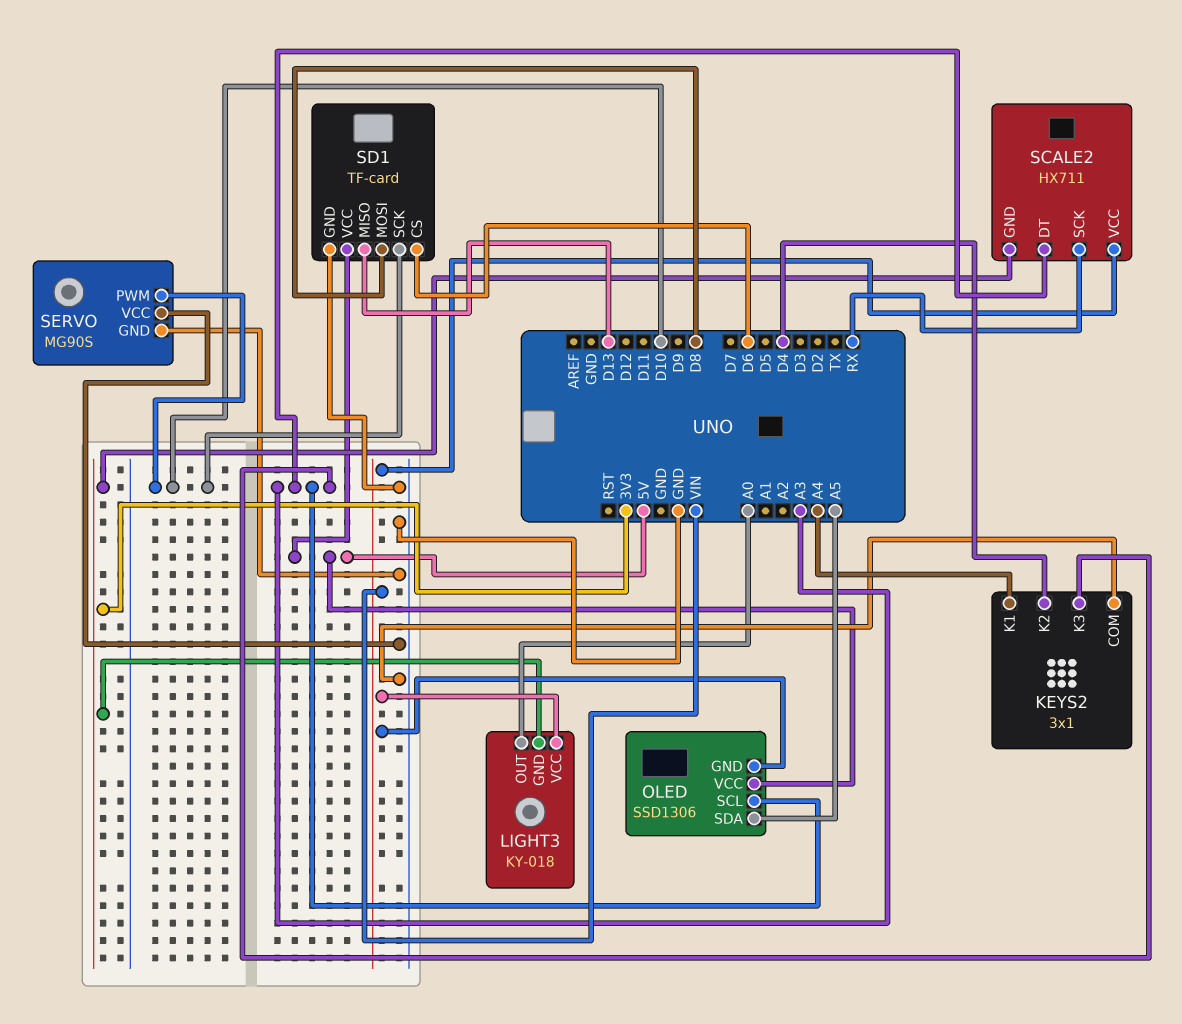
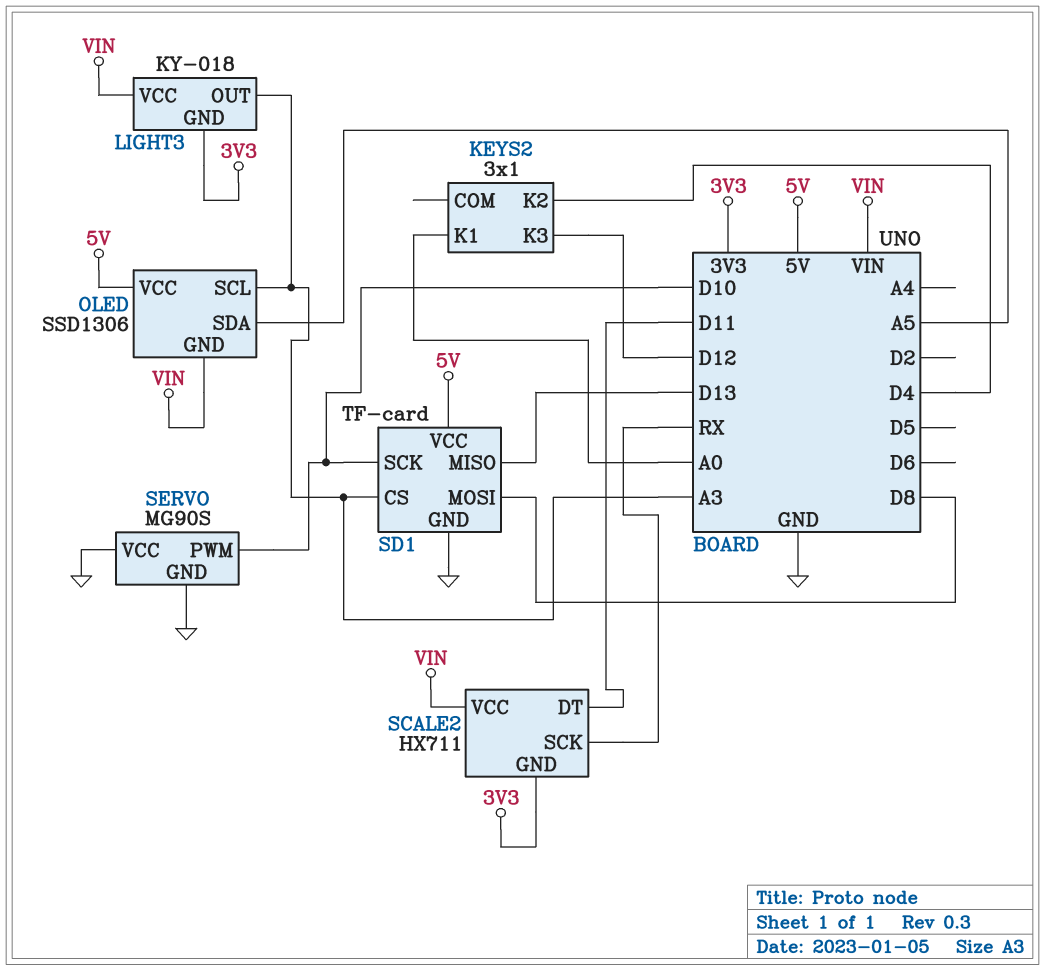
KEYS2 pin COM: GND -> none
KEYS2 pin K1: A4 -> A0
KEYS2 pin K3: A3 -> D12
LIGHT3 pin OUT: A0 -> A3
SCALE2 pin DT: A3 -> D11
SD1 pin CS: D6 -> A3

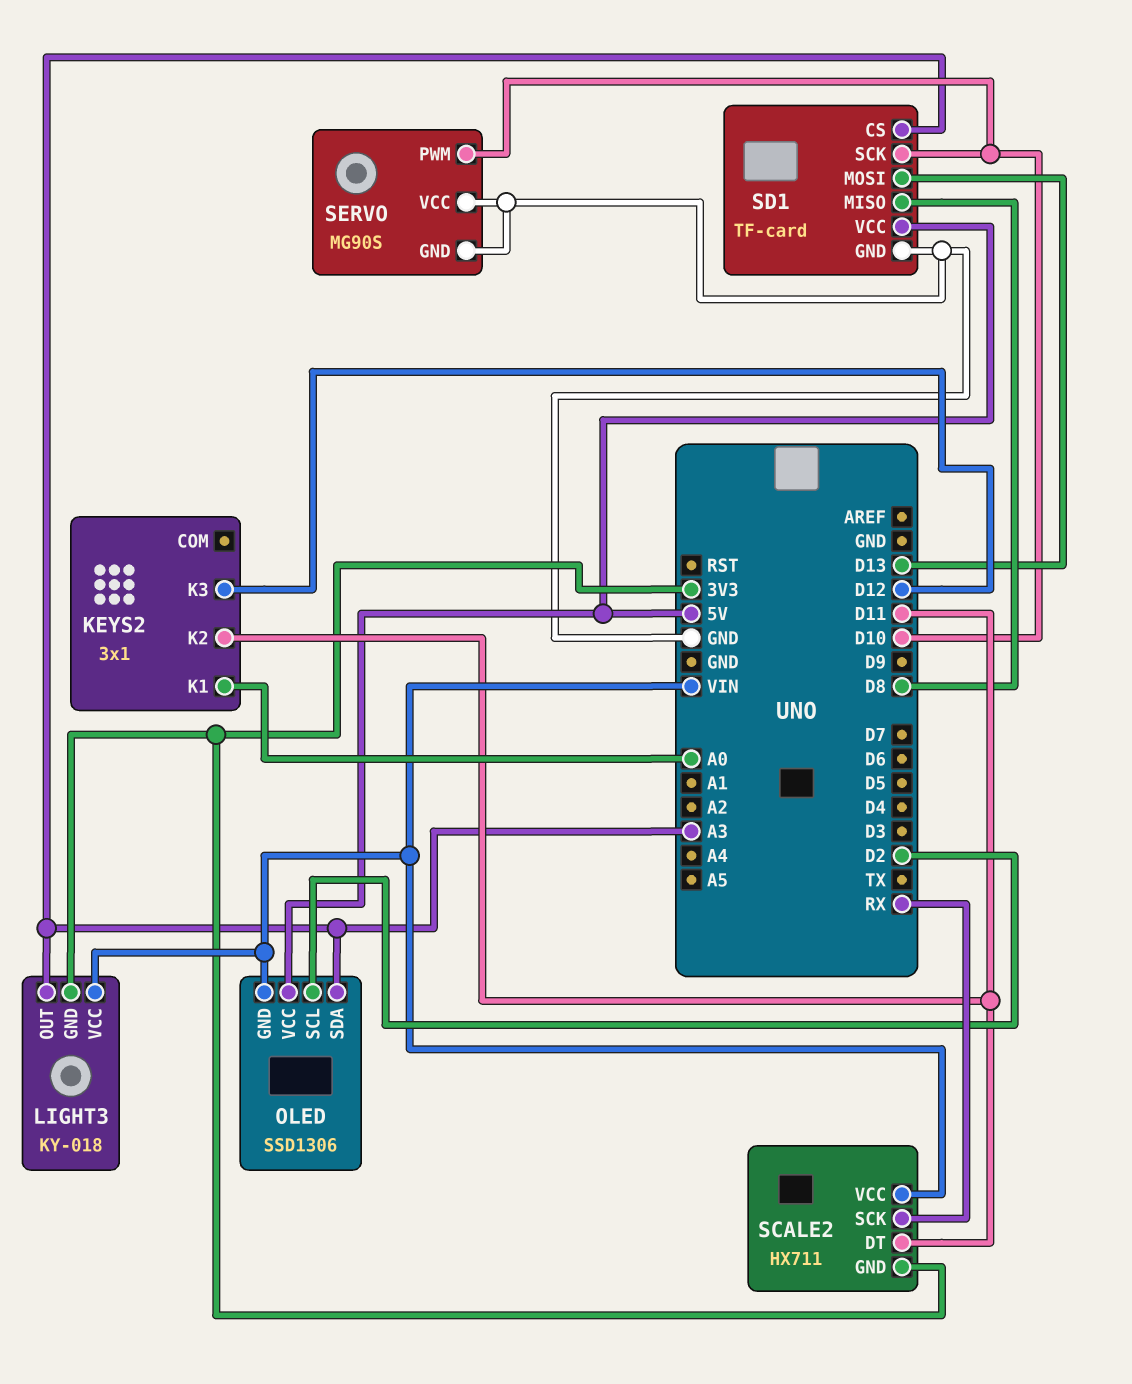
KEYS2 pin K2: D4 -> D11
OLED pin SCL: A3 -> D2
OLED pin SDA: A5 -> A3
SD1 pin MISO: D13 -> D8
SD1 pin MOSI: D8 -> D13

